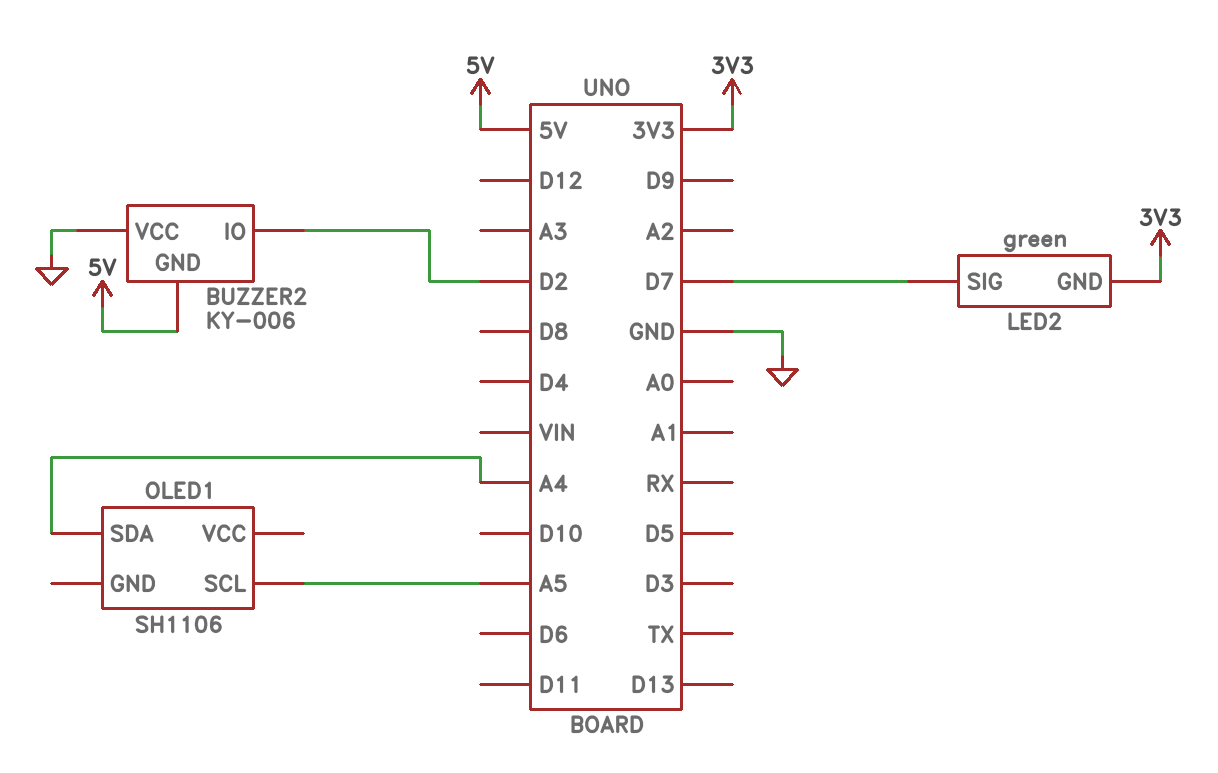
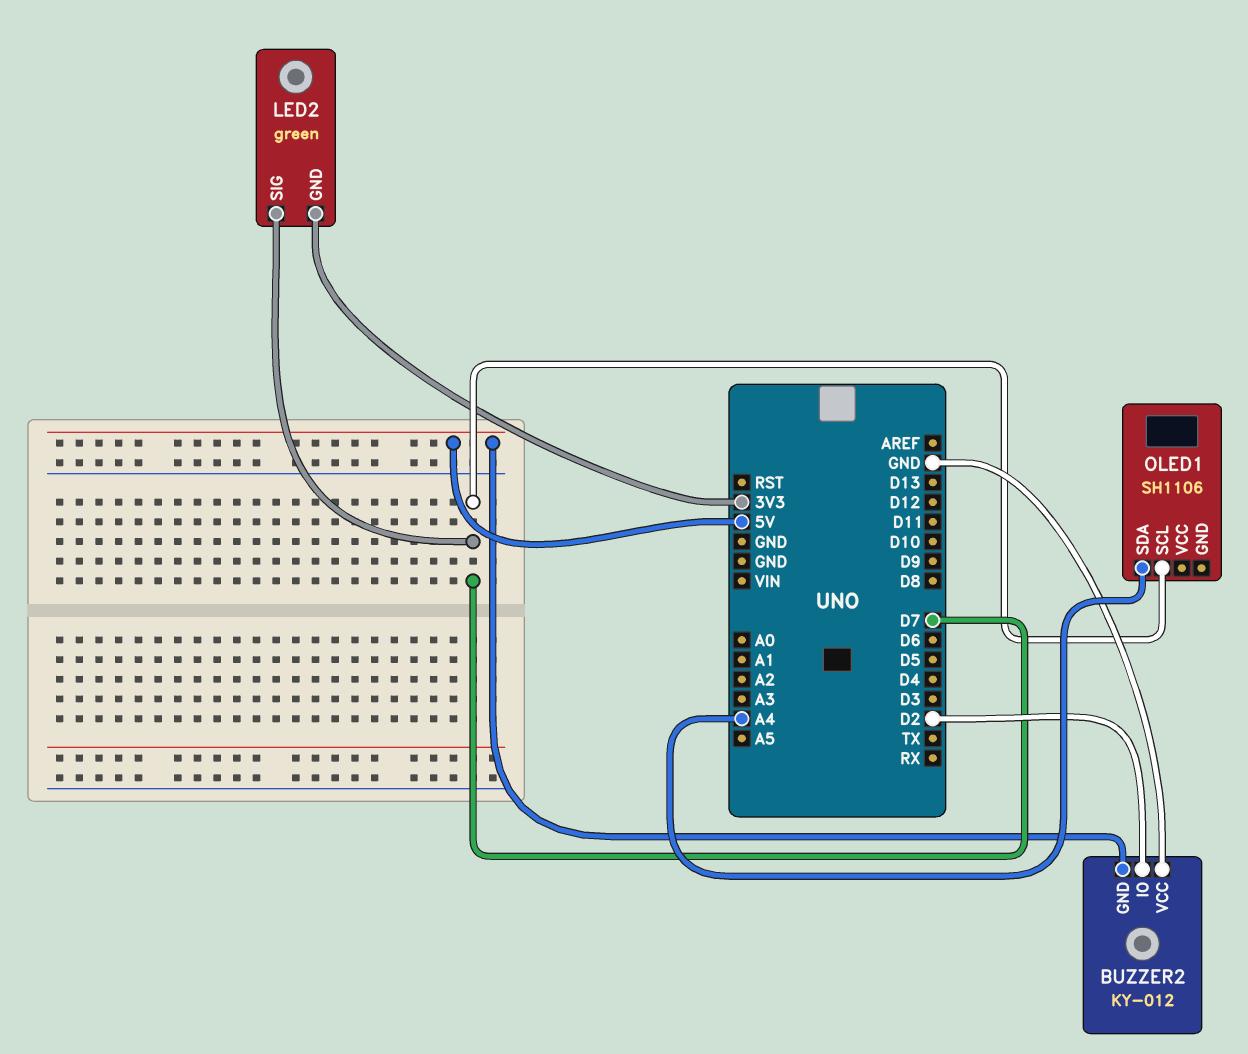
BUZZER2: KY-006 -> KY-012
OLED1 pin SCL: A5 -> D7

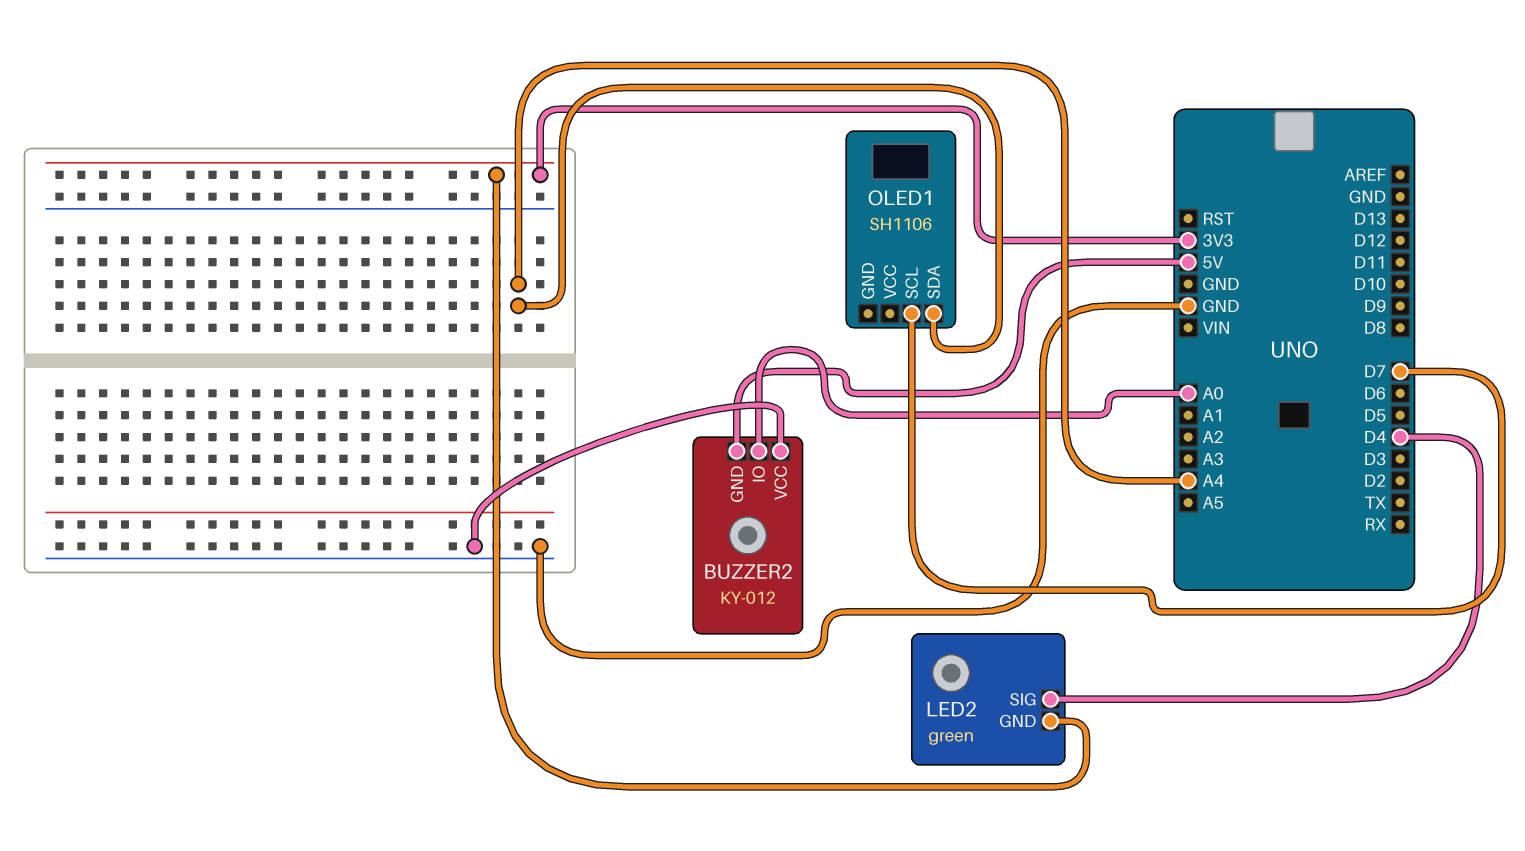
BUZZER2 pin IO: D2 -> A0
LED2 pin SIG: D7 -> D4

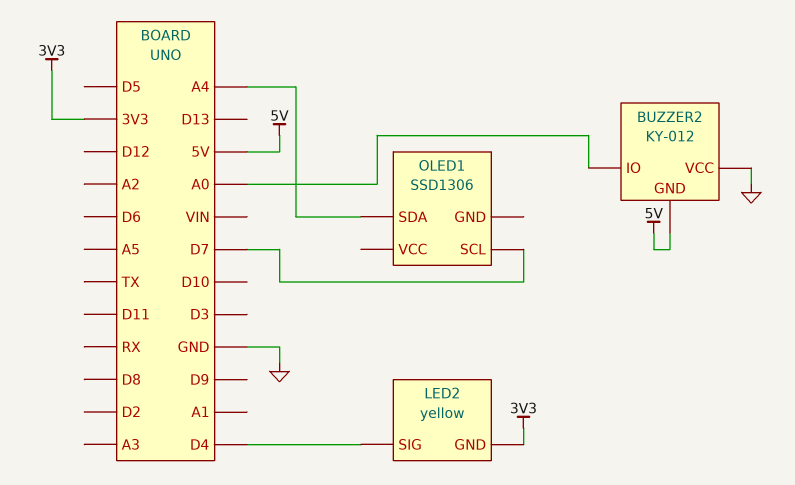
LED2: green -> yellow
OLED1: SH1106 -> SSD1306

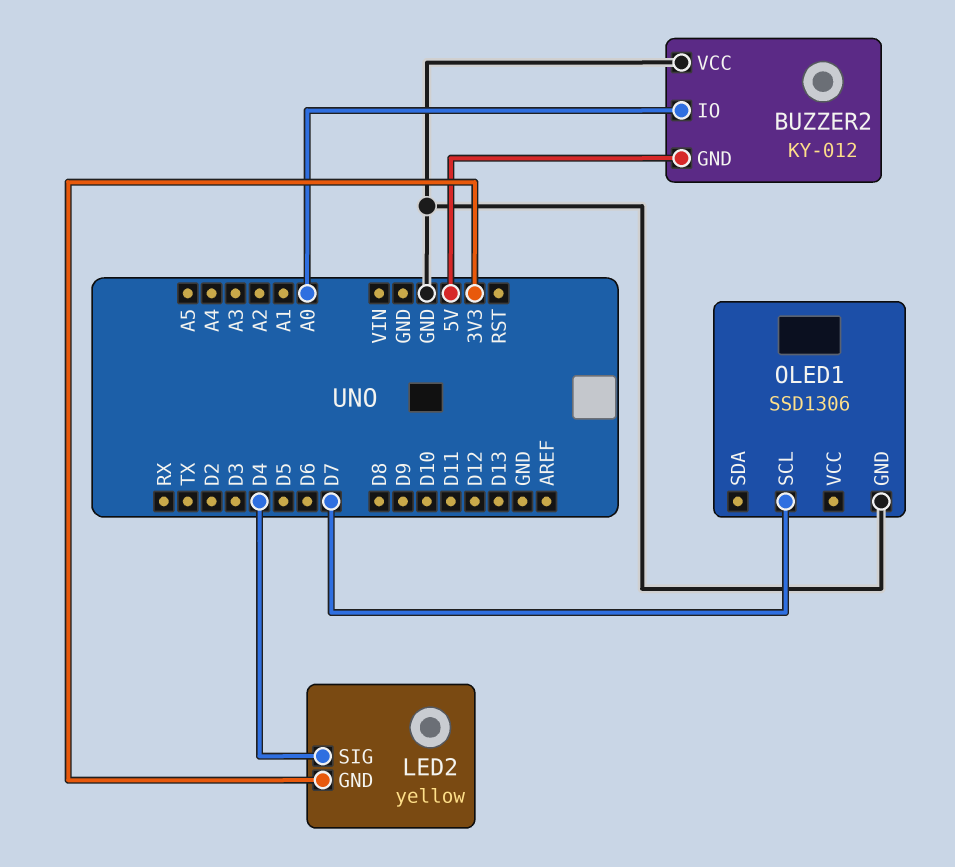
OLED1 pin GND: none -> GND
OLED1 pin SDA: A4 -> none

